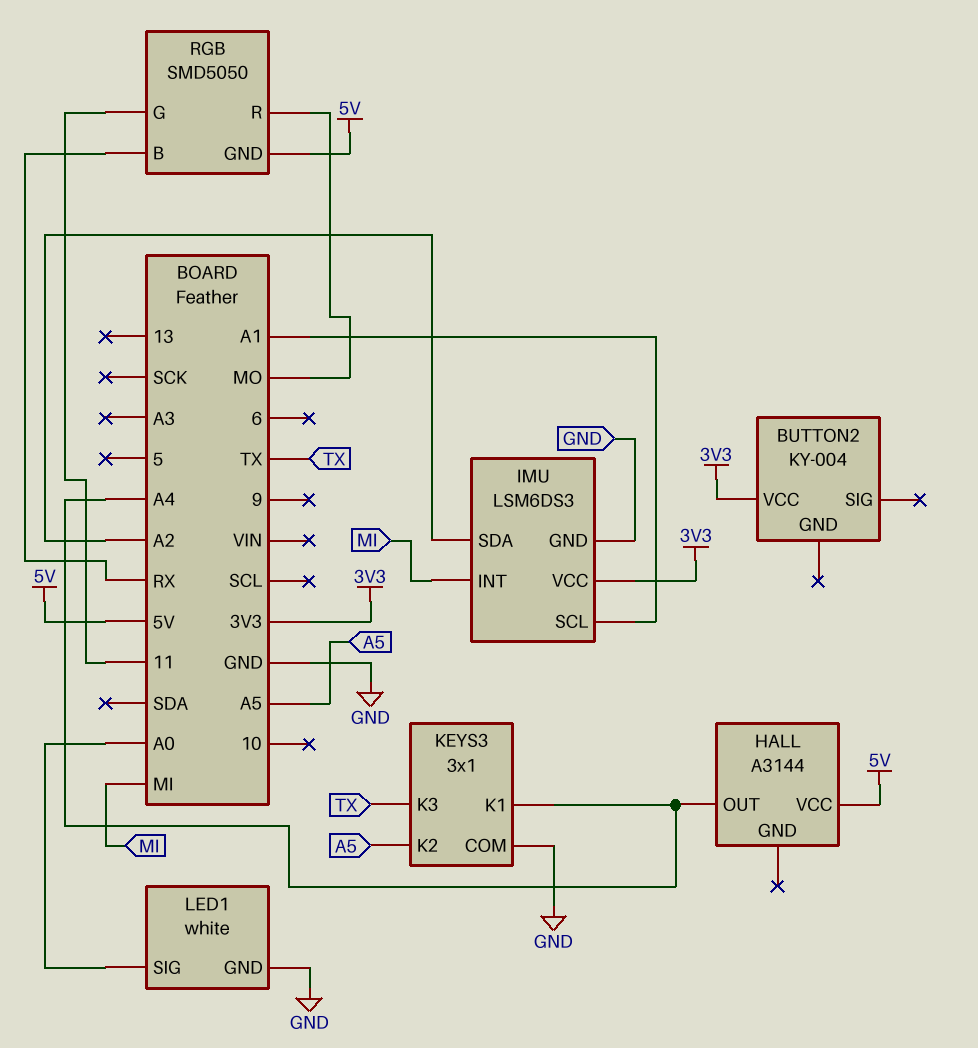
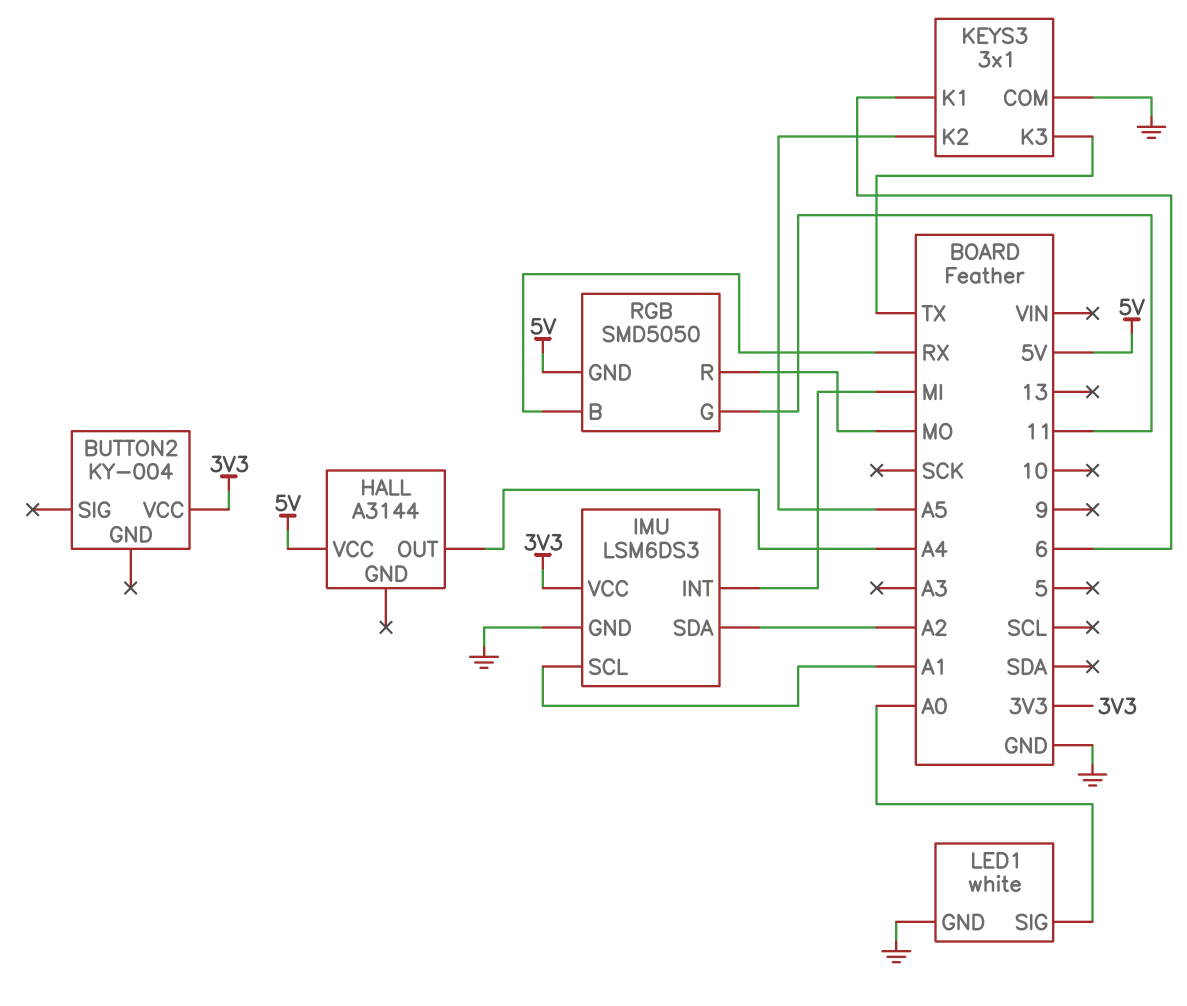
KEYS3 pin K1: A4 -> 6

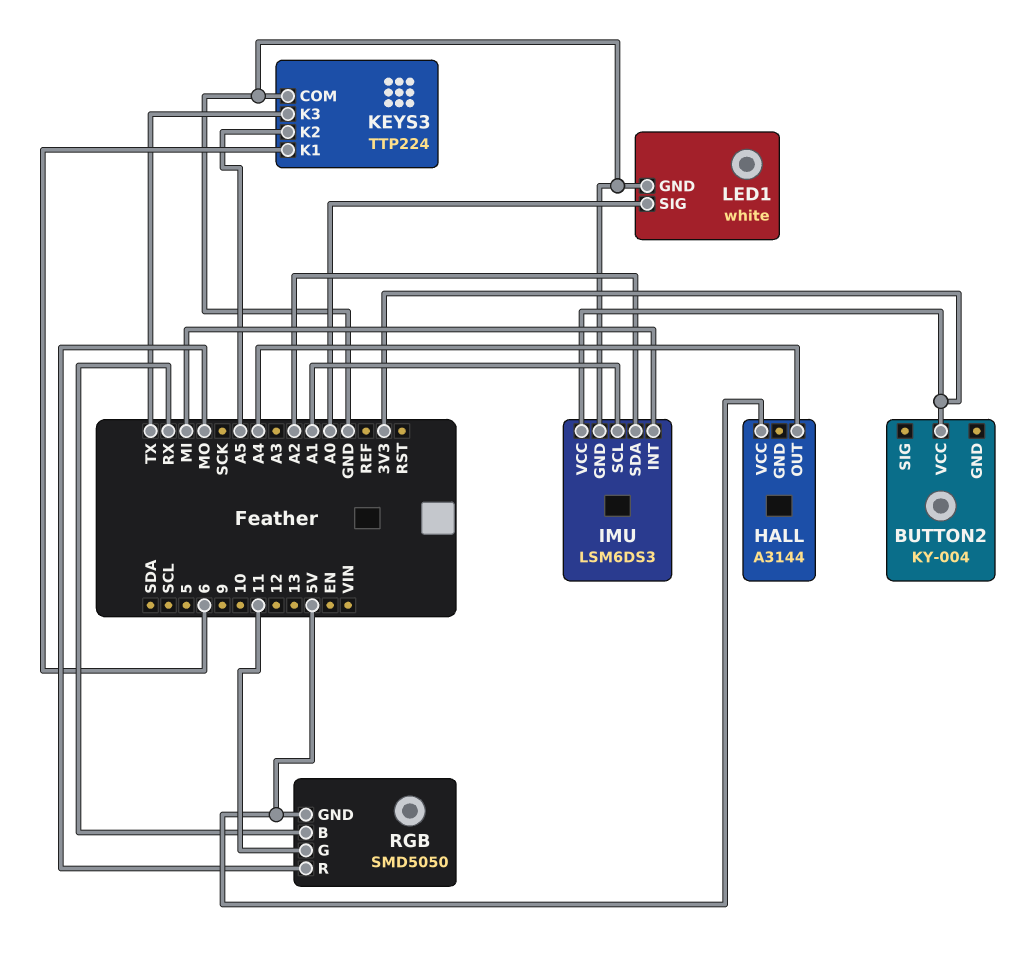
KEYS3: 3x1 -> TTP224

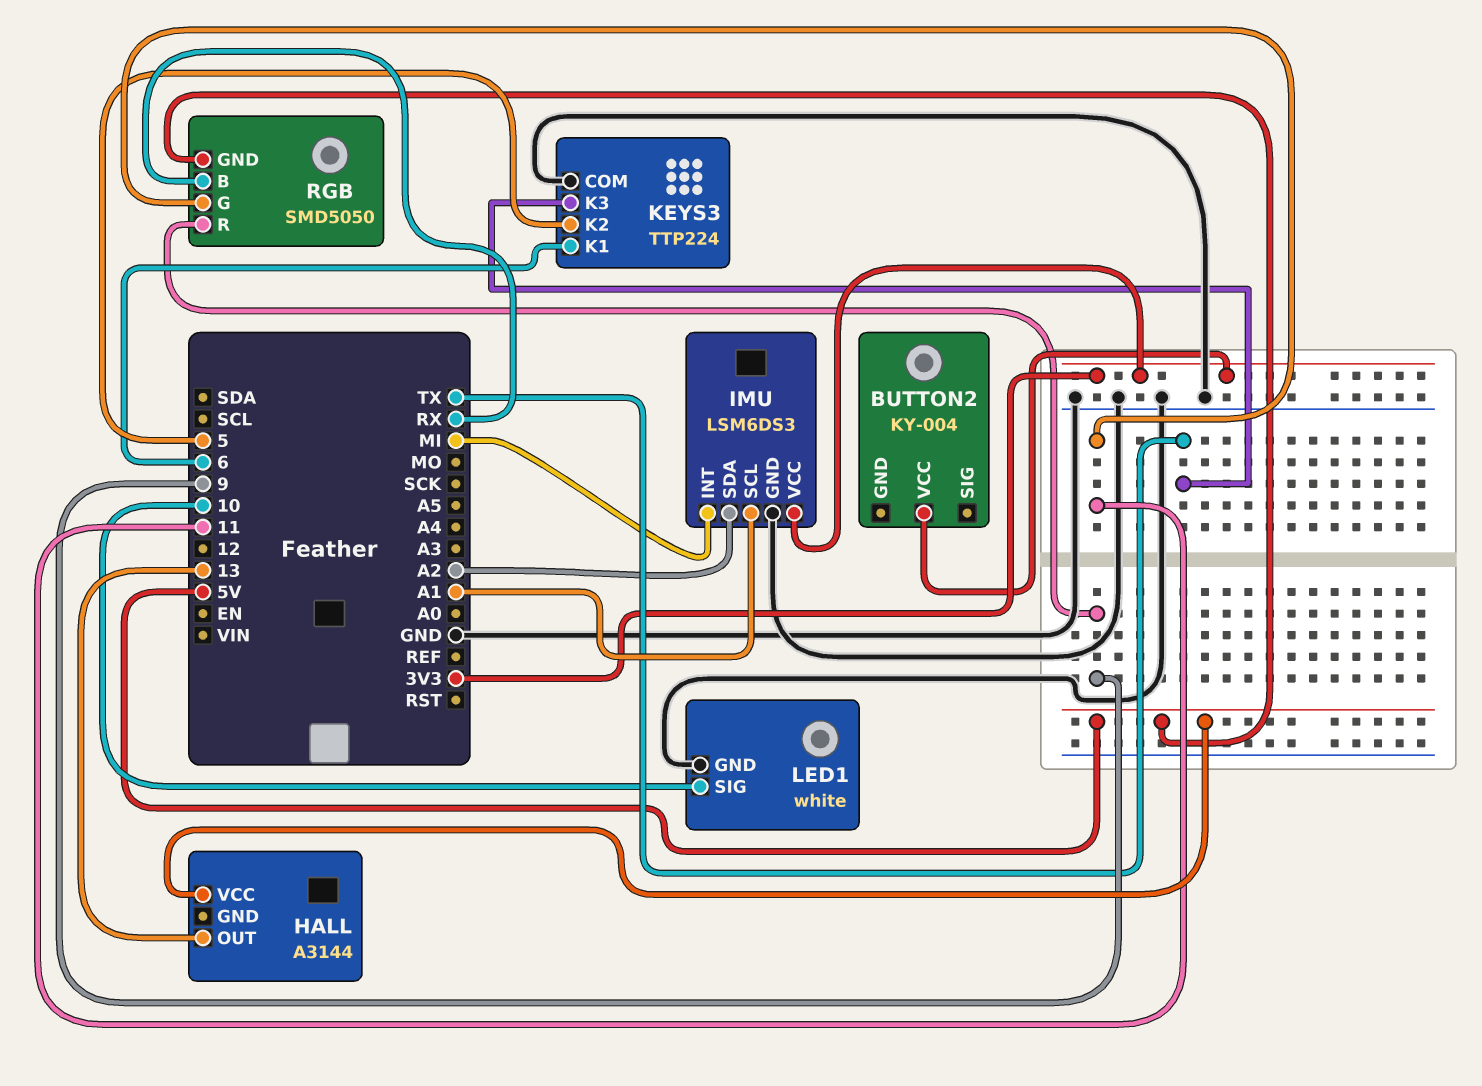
HALL pin OUT: A4 -> 13
KEYS3 pin K2: A5 -> 5
LED1 pin SIG: A0 -> 10
RGB pin R: MO -> 9

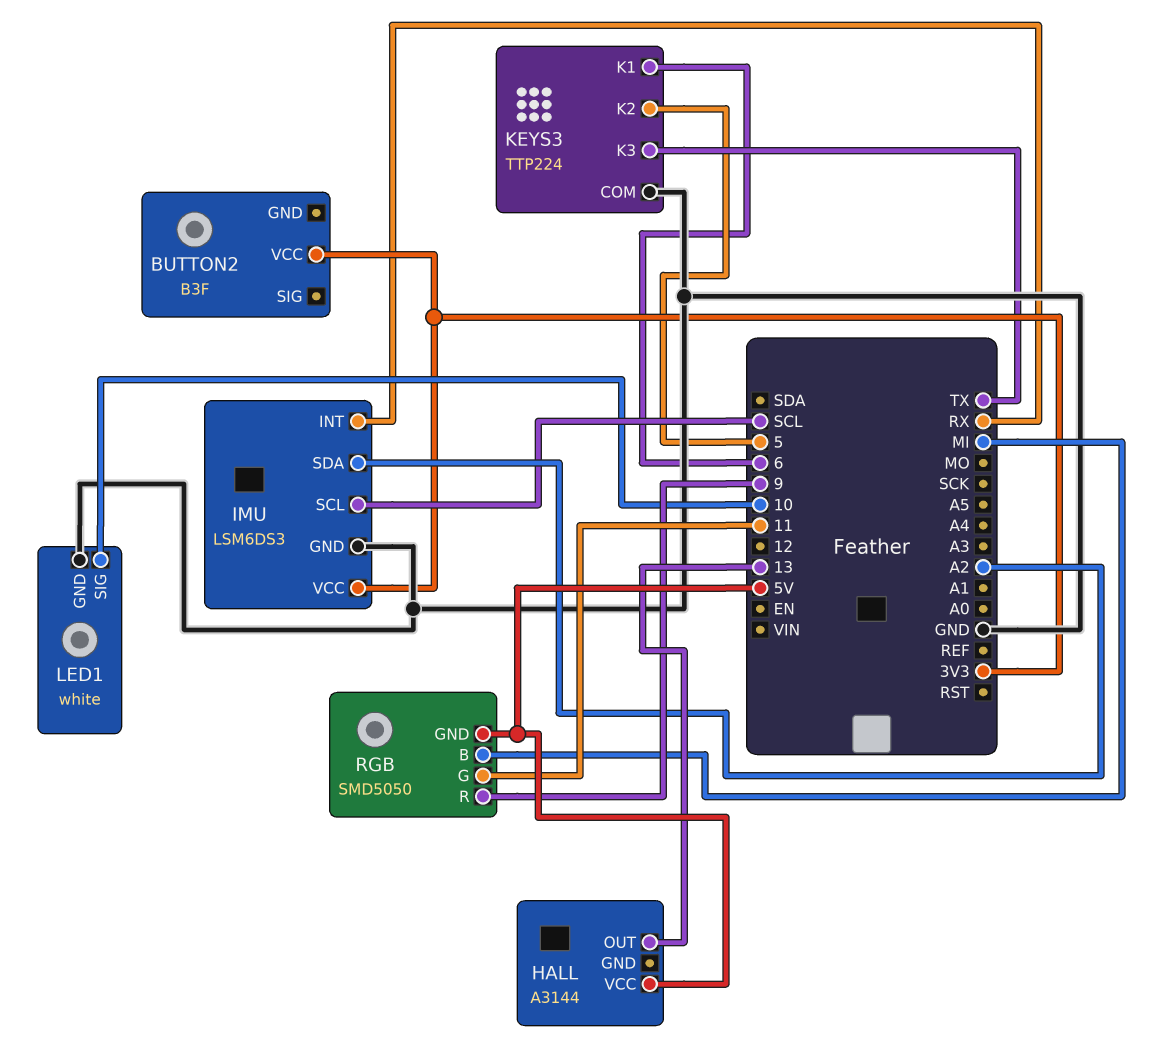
BUTTON2: KY-004 -> B3F
IMU pin INT: MI -> RX
IMU pin SCL: A1 -> SCL
RGB pin B: RX -> MI

